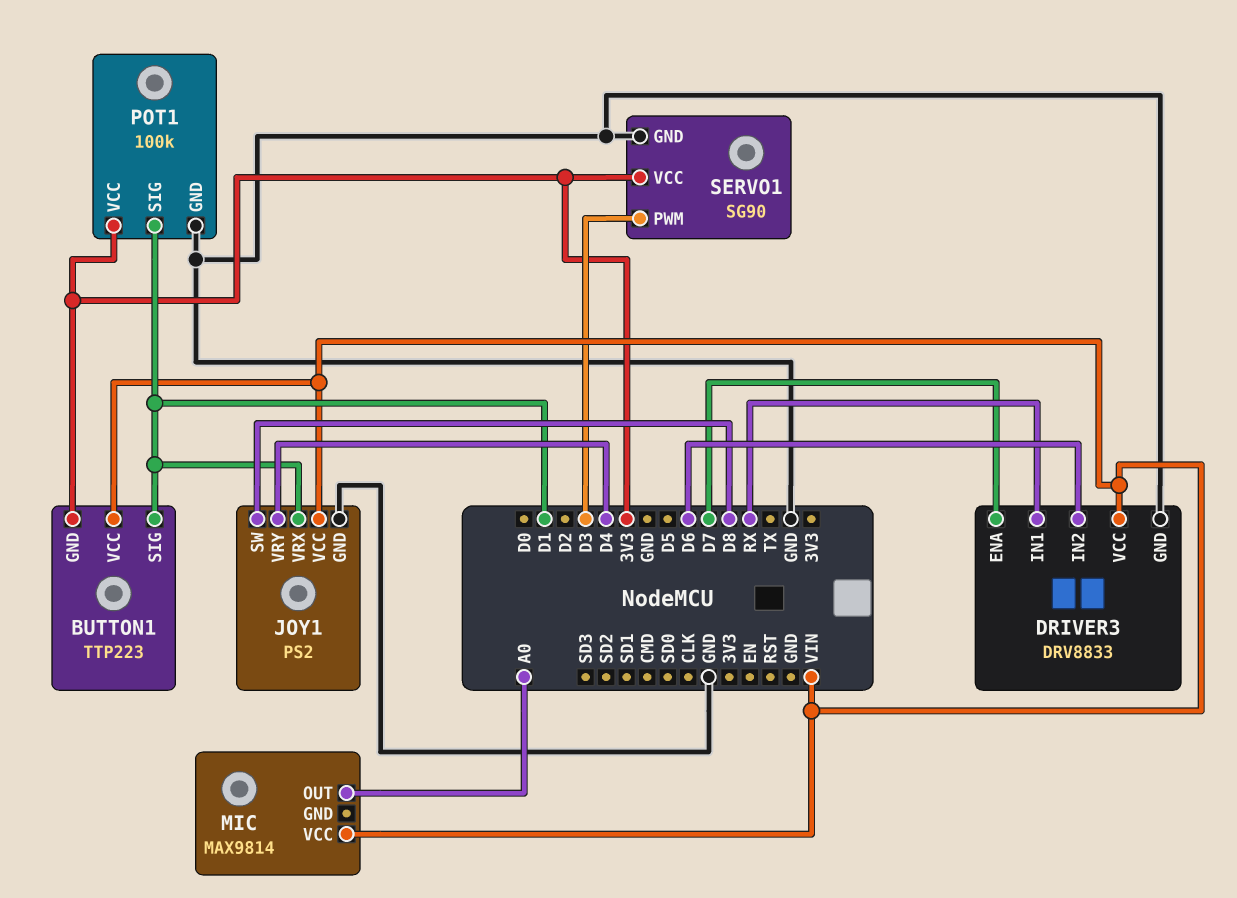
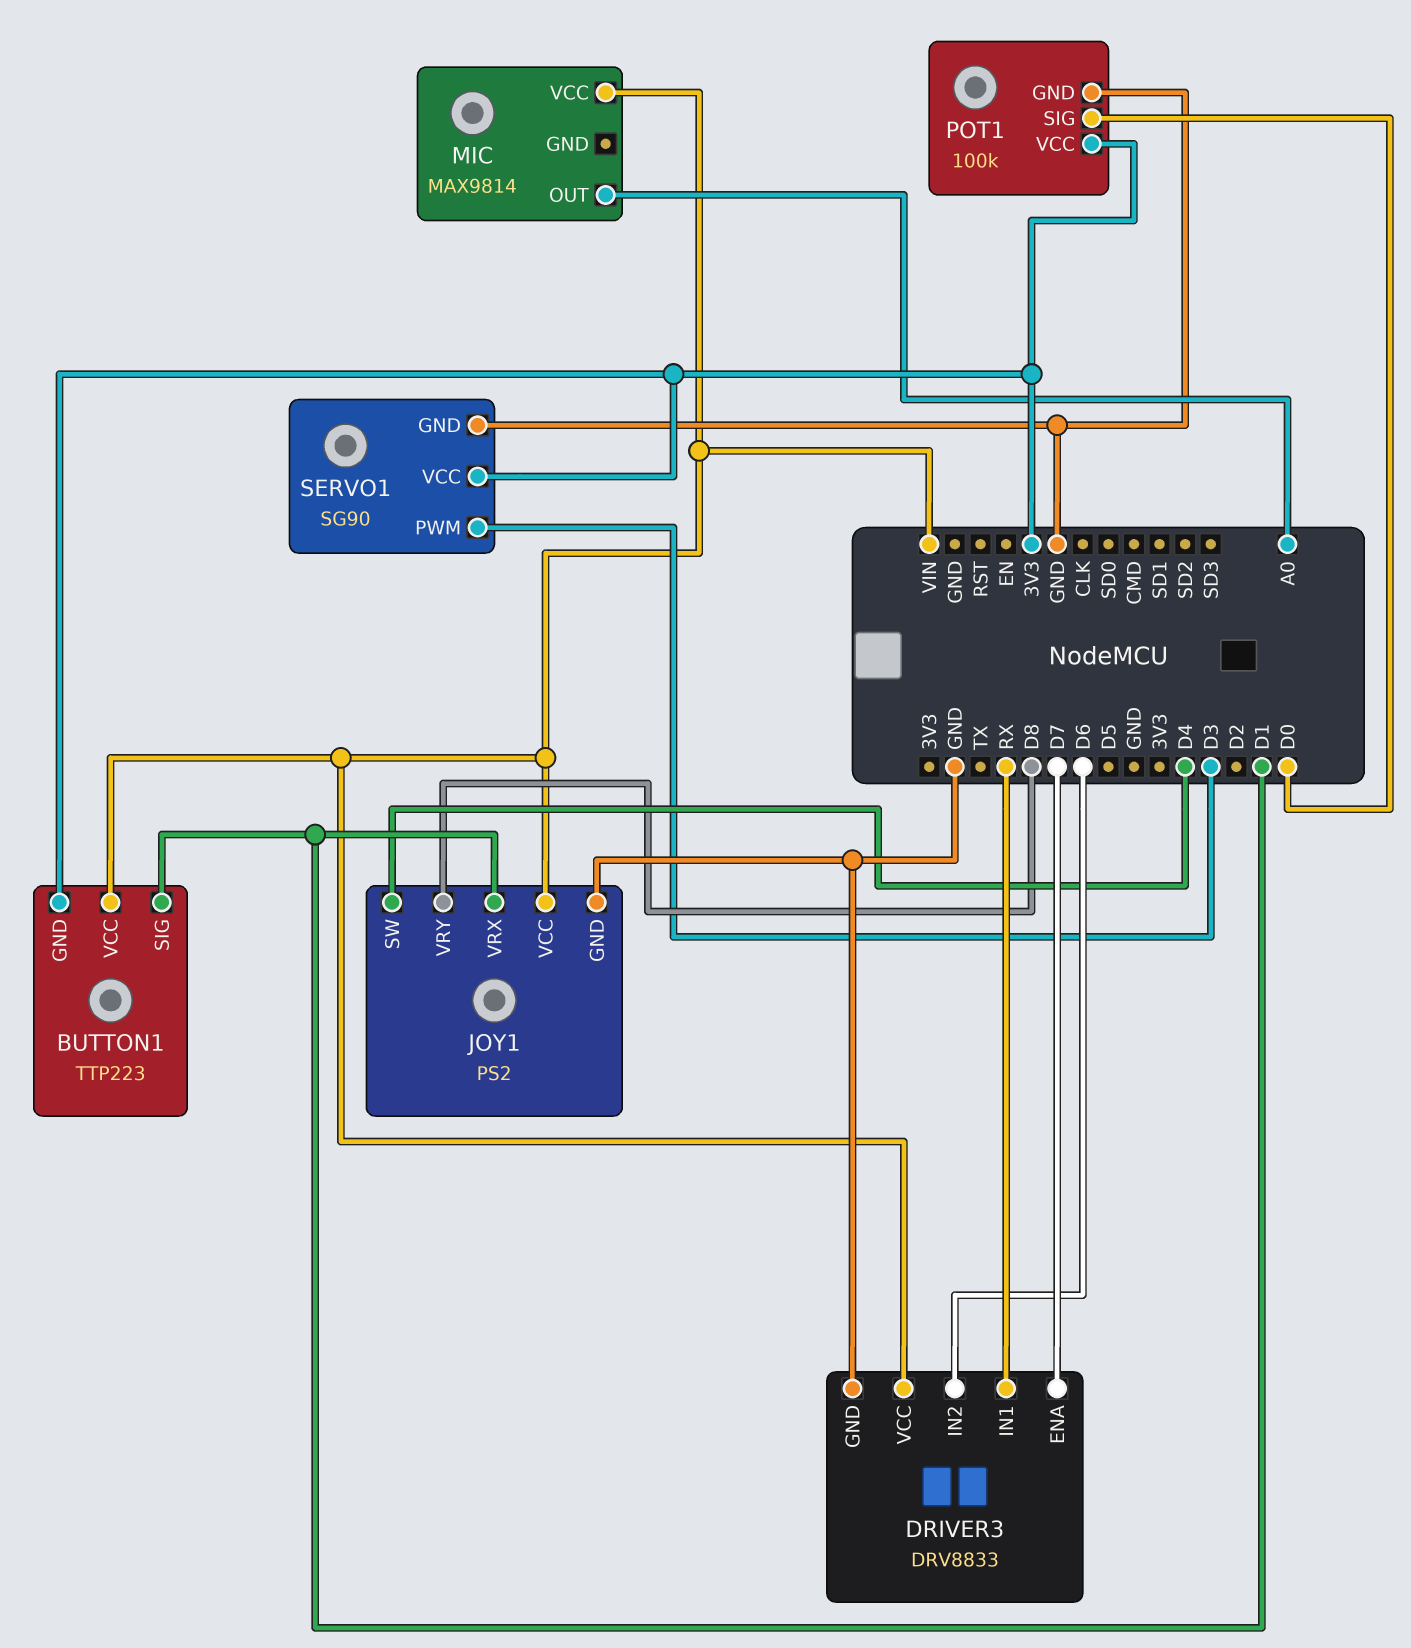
JOY1 pin SW: D8 -> D4
JOY1 pin VRY: D4 -> D8
POT1 pin SIG: D1 -> D0

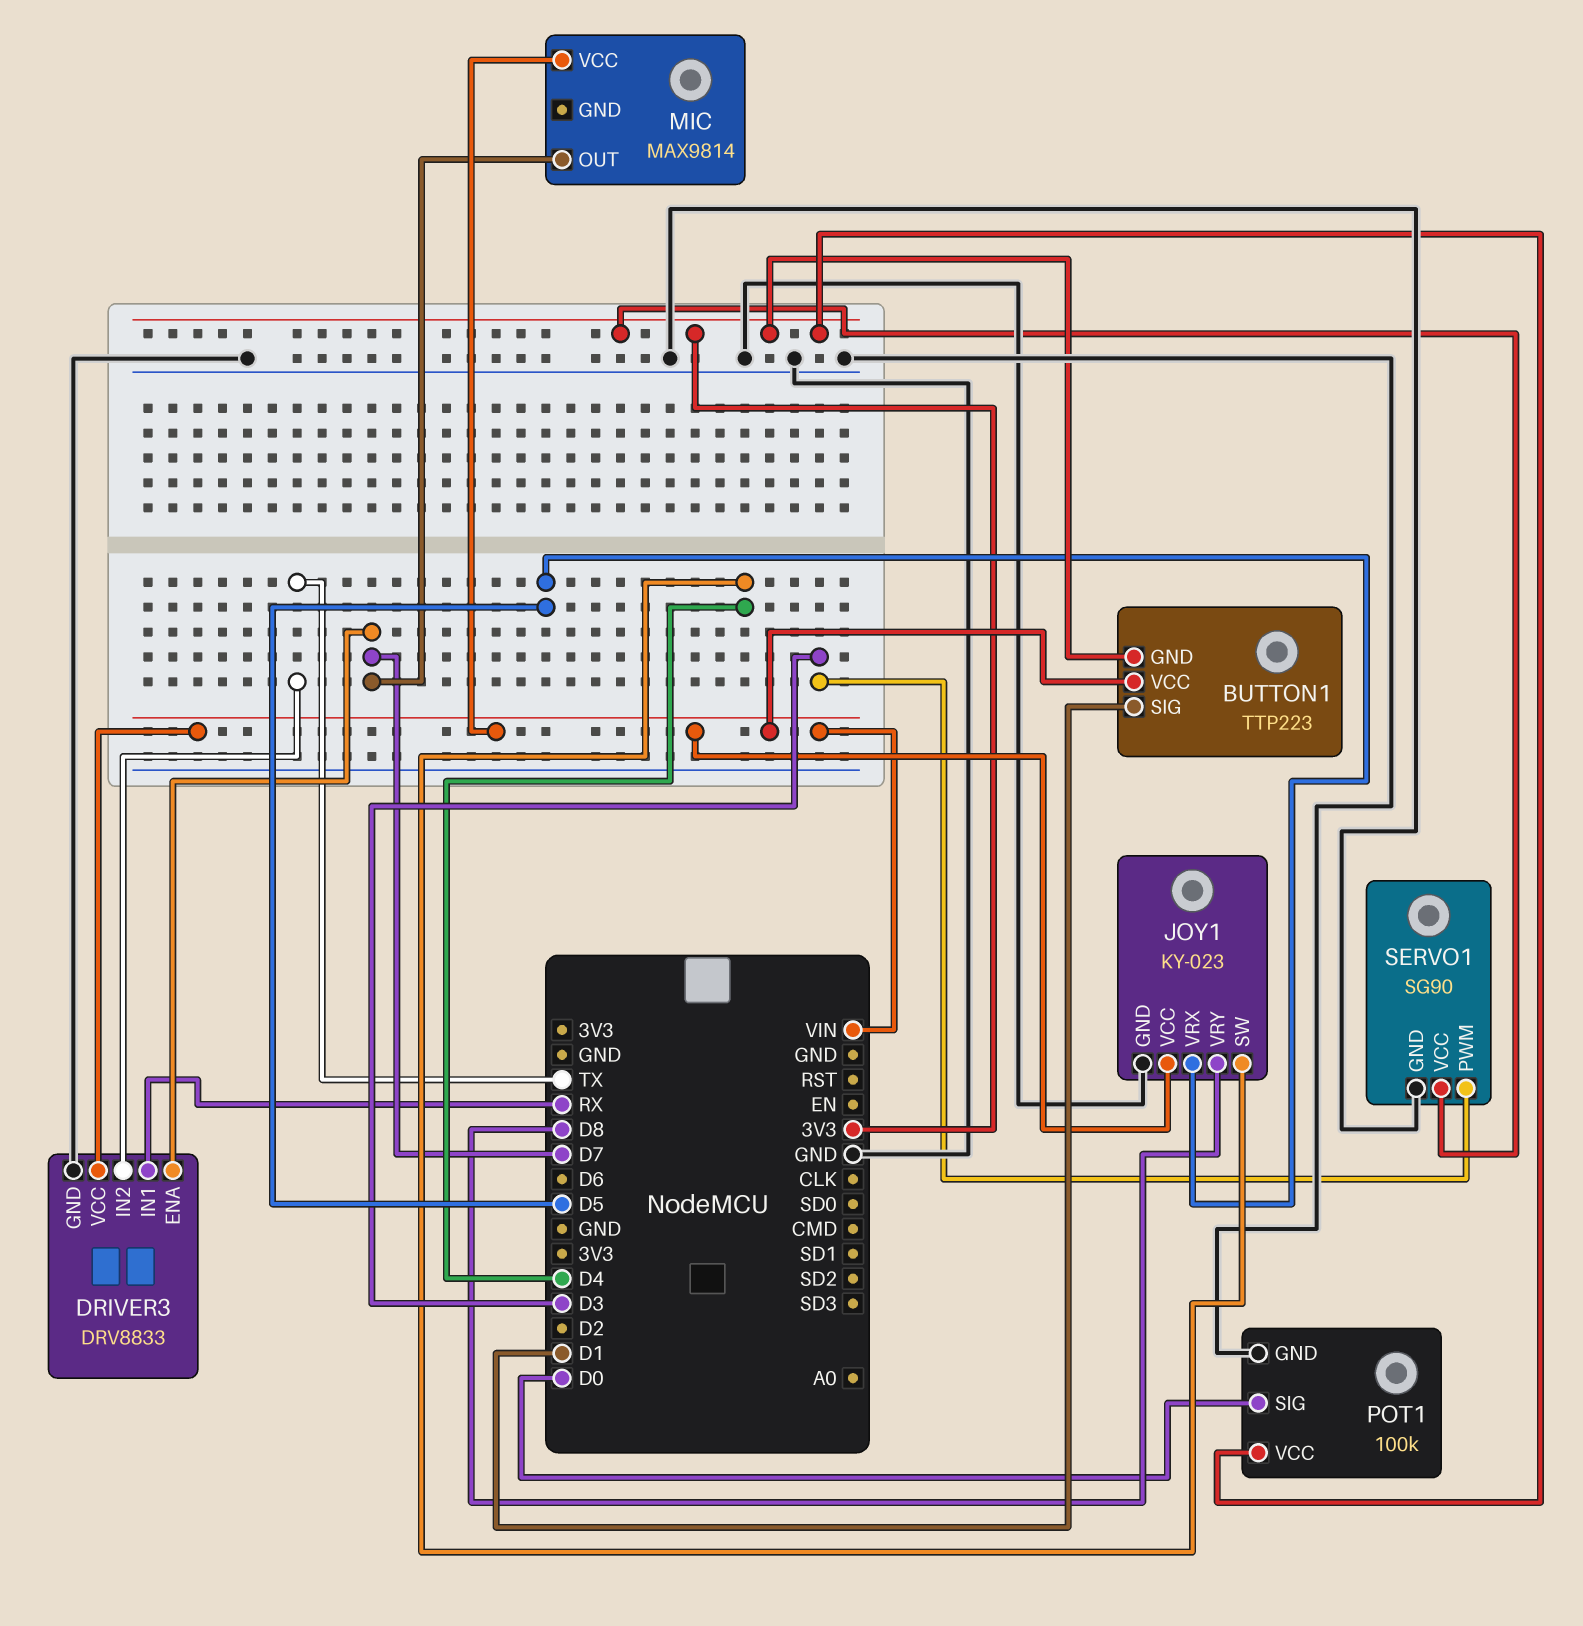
DRIVER3 pin IN2: D6 -> TX
JOY1: PS2 -> KY-023
JOY1 pin VRX: D1 -> D5
MIC pin OUT: A0 -> D7

